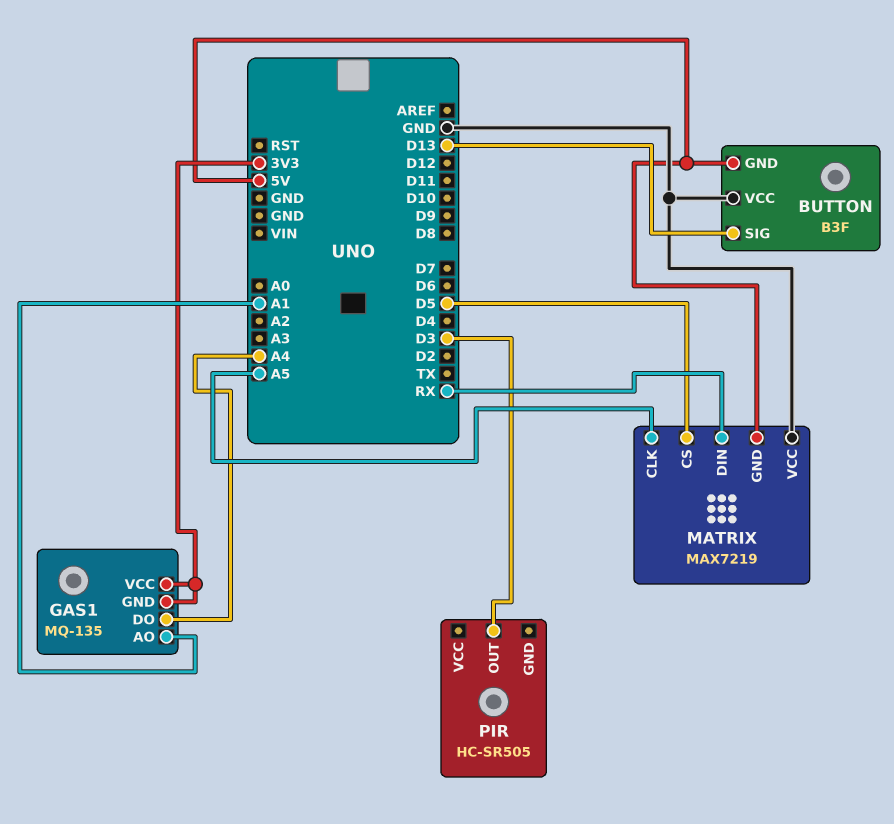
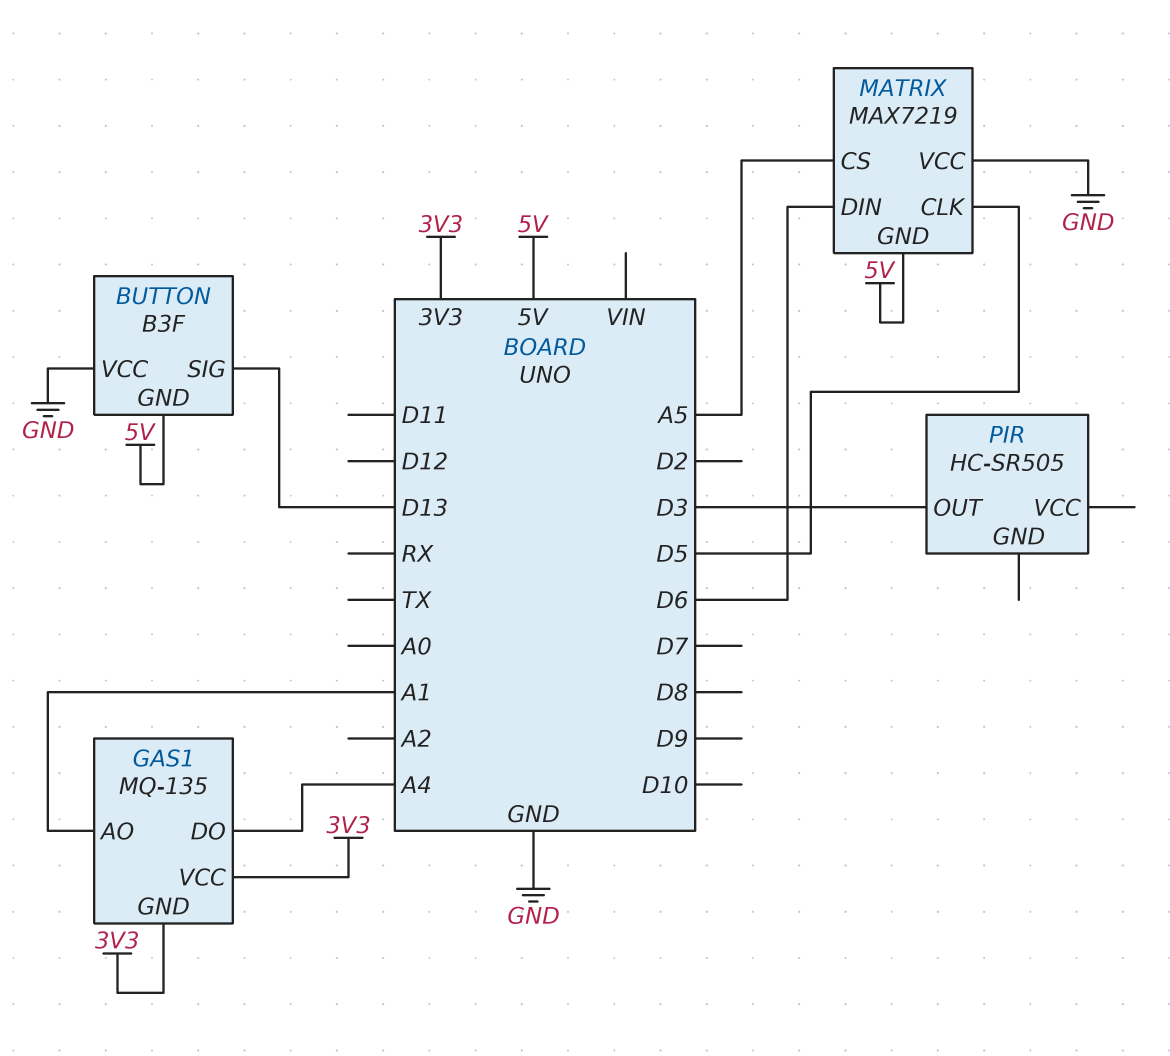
MATRIX pin CLK: A5 -> D5
MATRIX pin CS: D5 -> A5
MATRIX pin DIN: RX -> D6

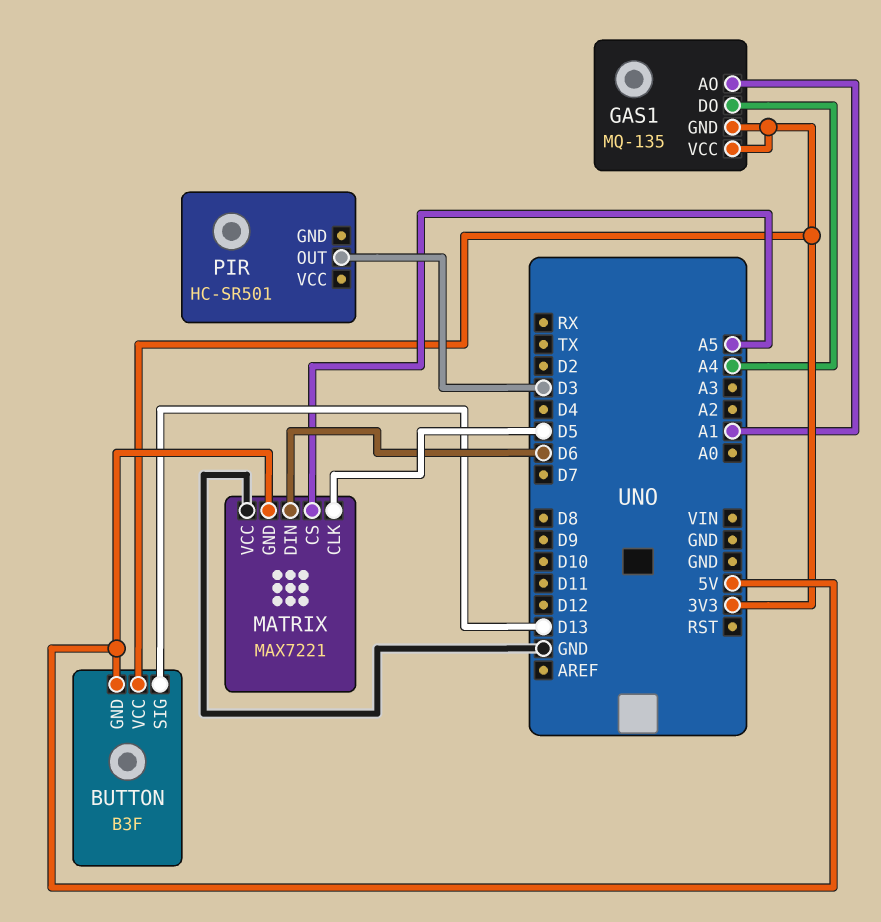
BUTTON pin VCC: GND -> 3V3
MATRIX: MAX7219 -> MAX7221
PIR: HC-SR505 -> HC-SR501

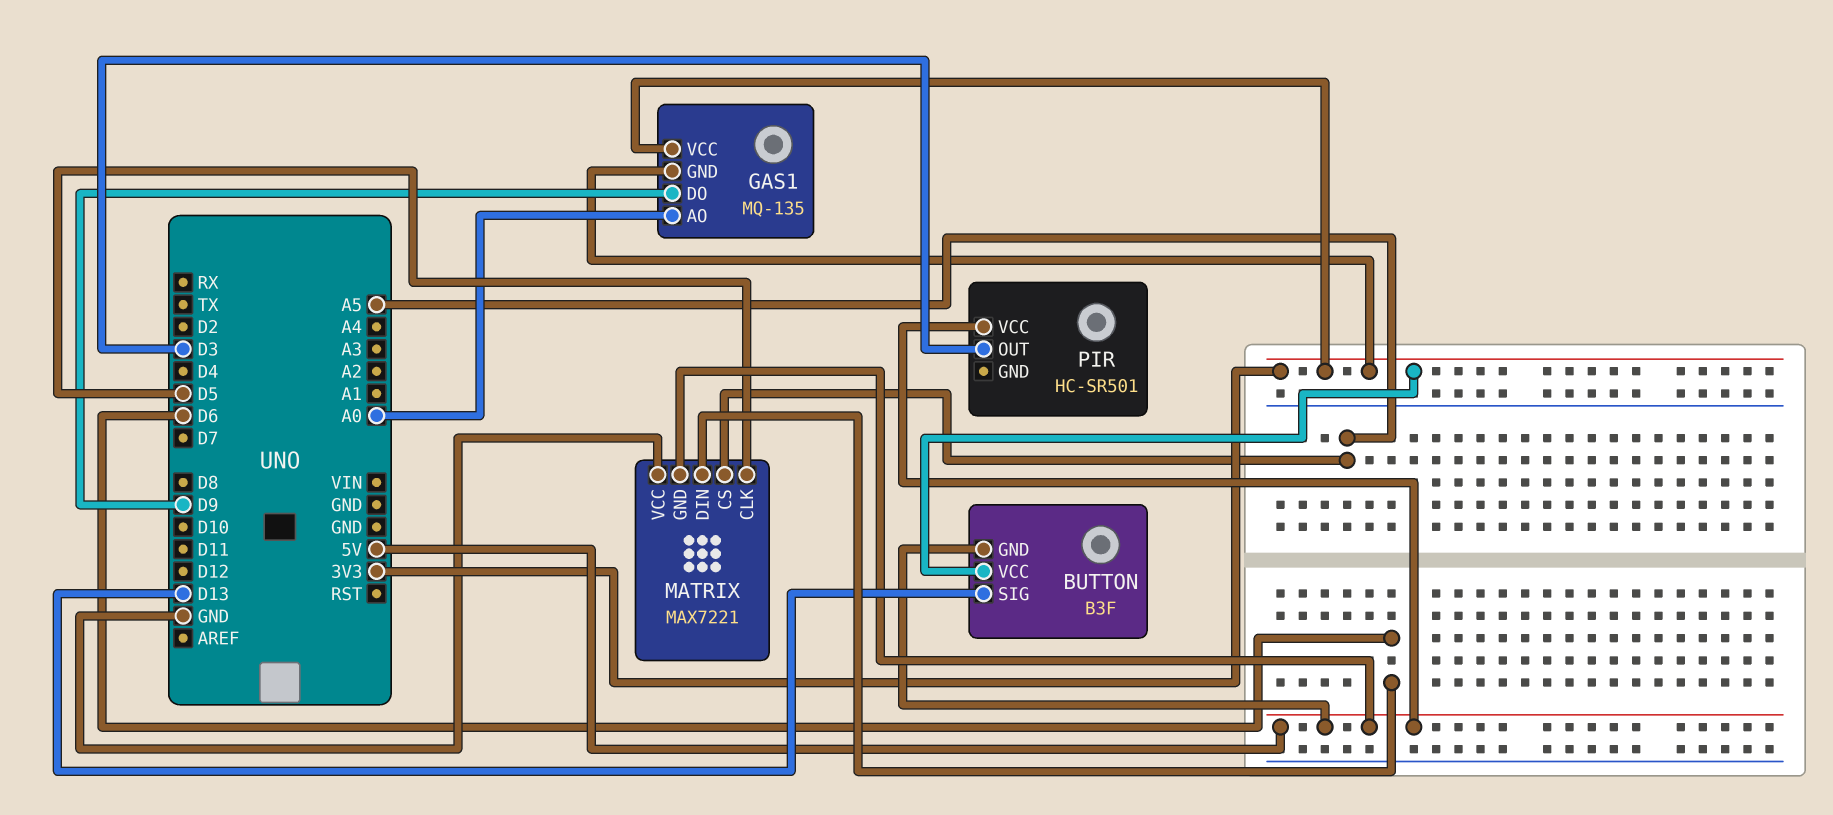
GAS1 pin AO: A1 -> A0
GAS1 pin DO: A4 -> D9
PIR pin VCC: none -> 5V

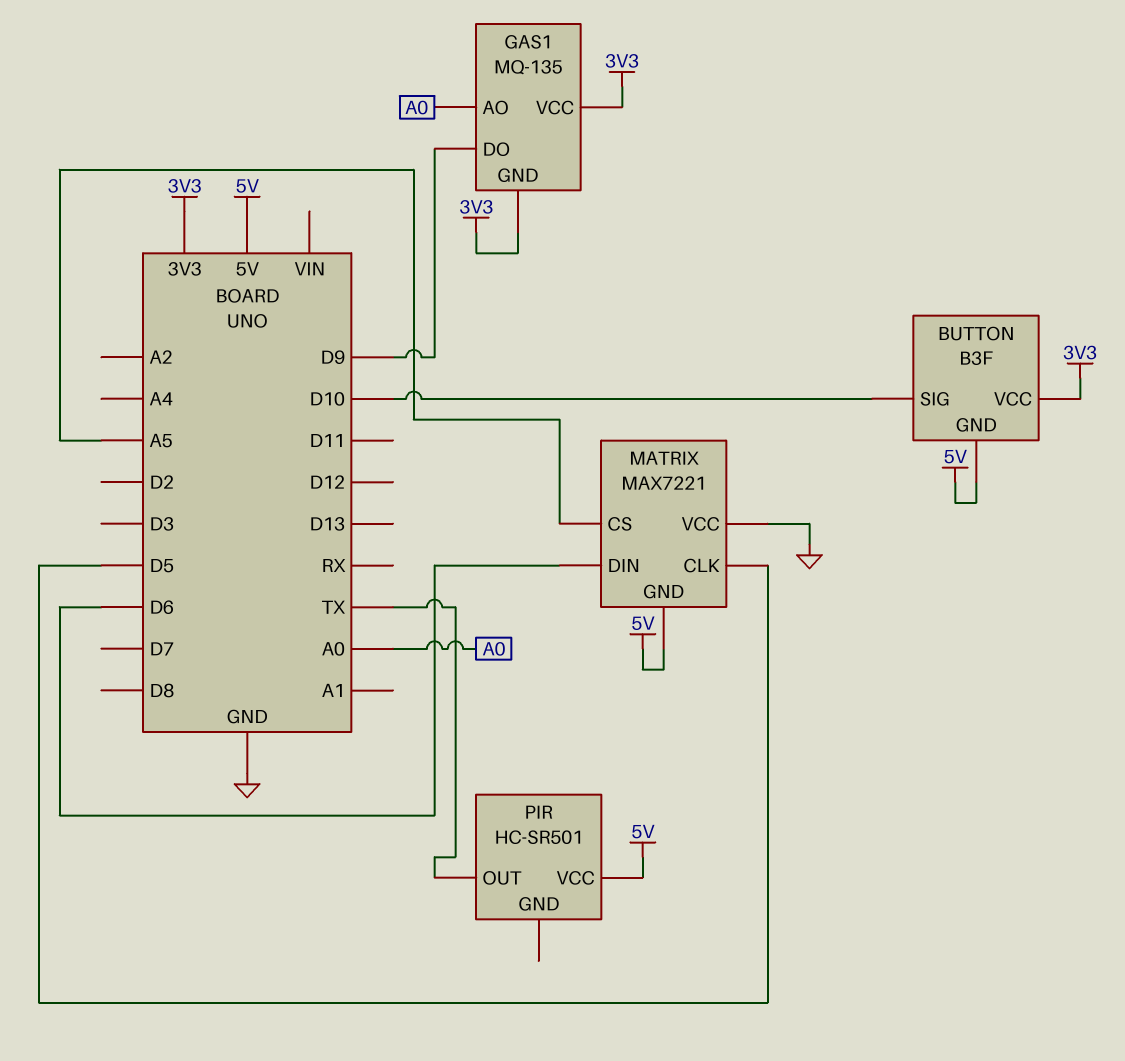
BUTTON pin SIG: D13 -> D10
PIR pin OUT: D3 -> TX

